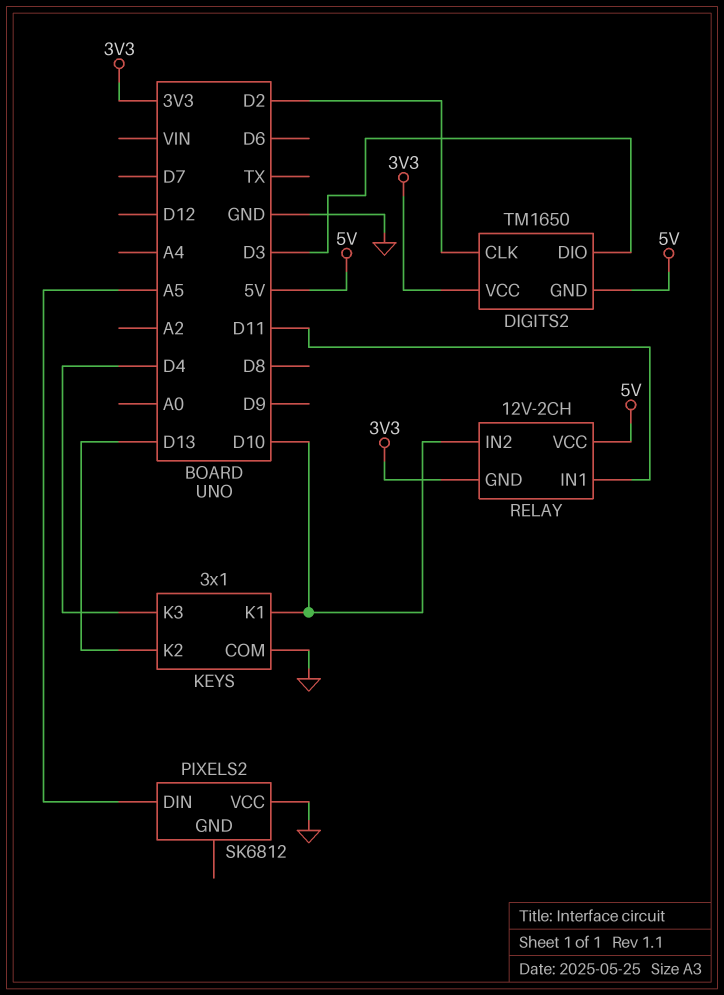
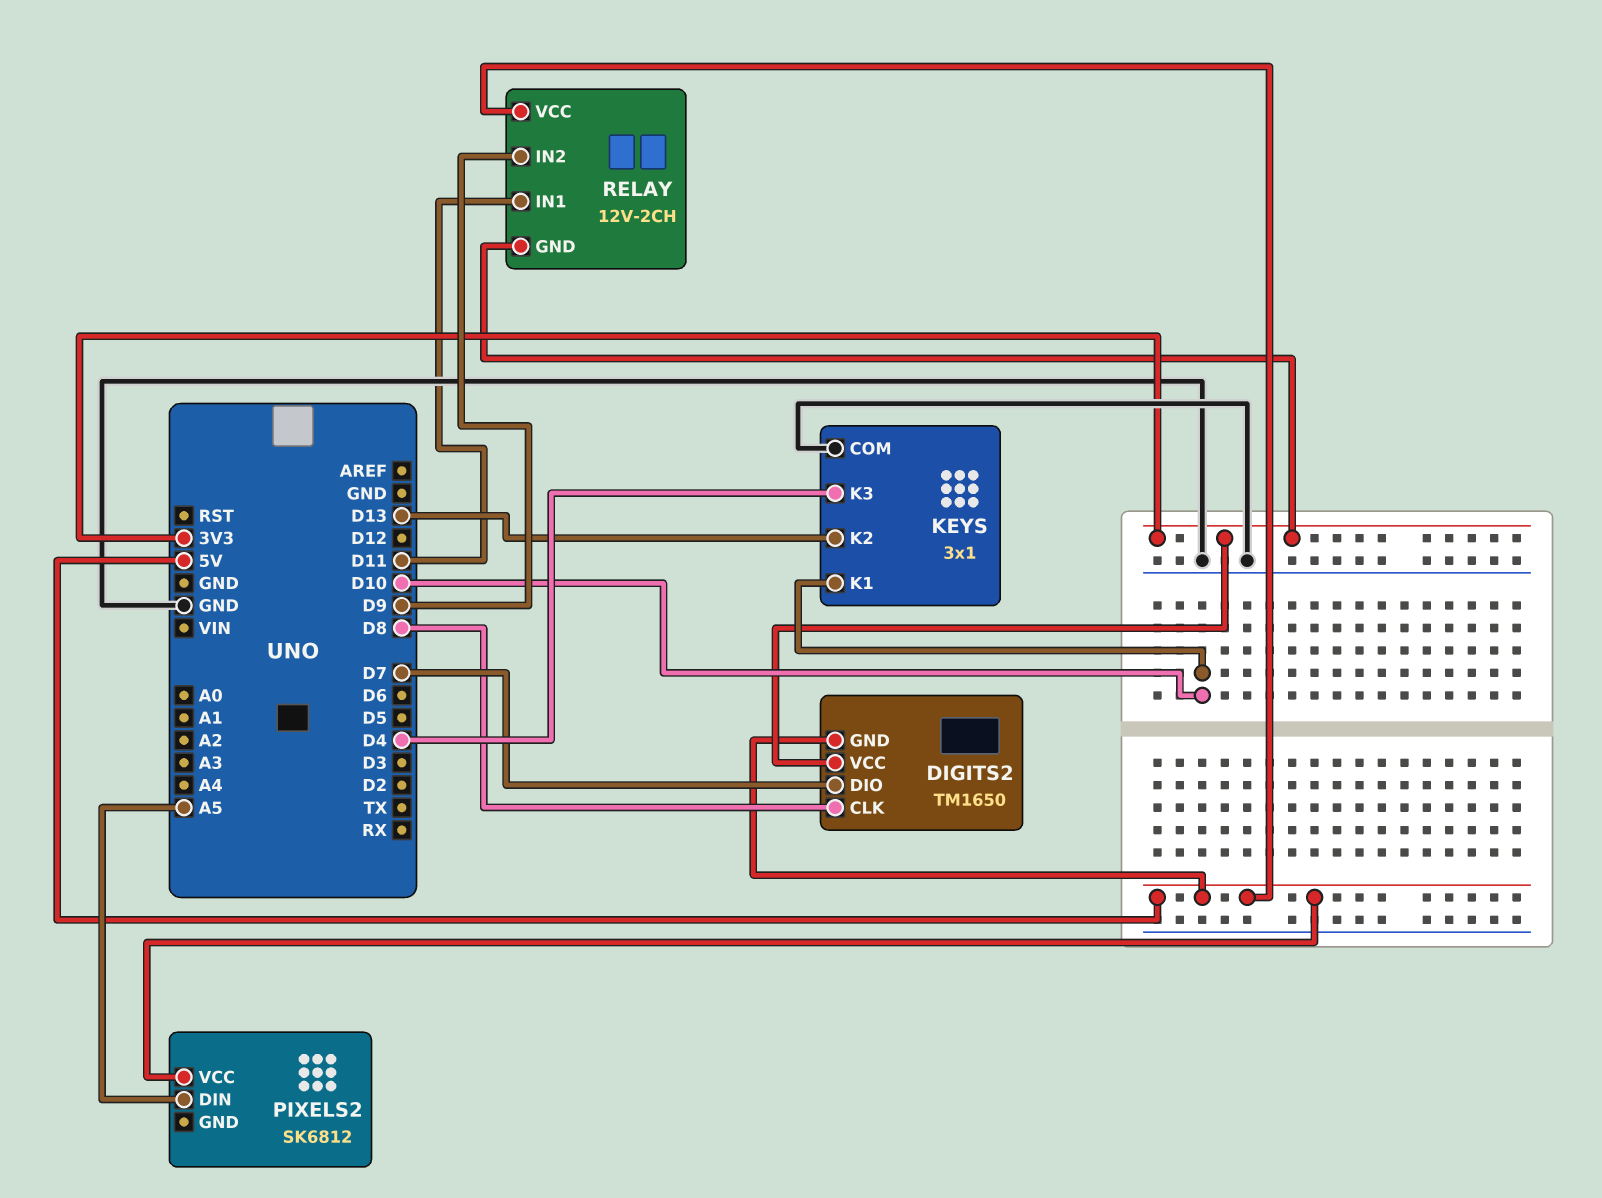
DIGITS2 pin CLK: D2 -> D8
DIGITS2 pin DIO: D3 -> D7
PIXELS2 pin VCC: GND -> 5V
RELAY pin IN2: D10 -> D9

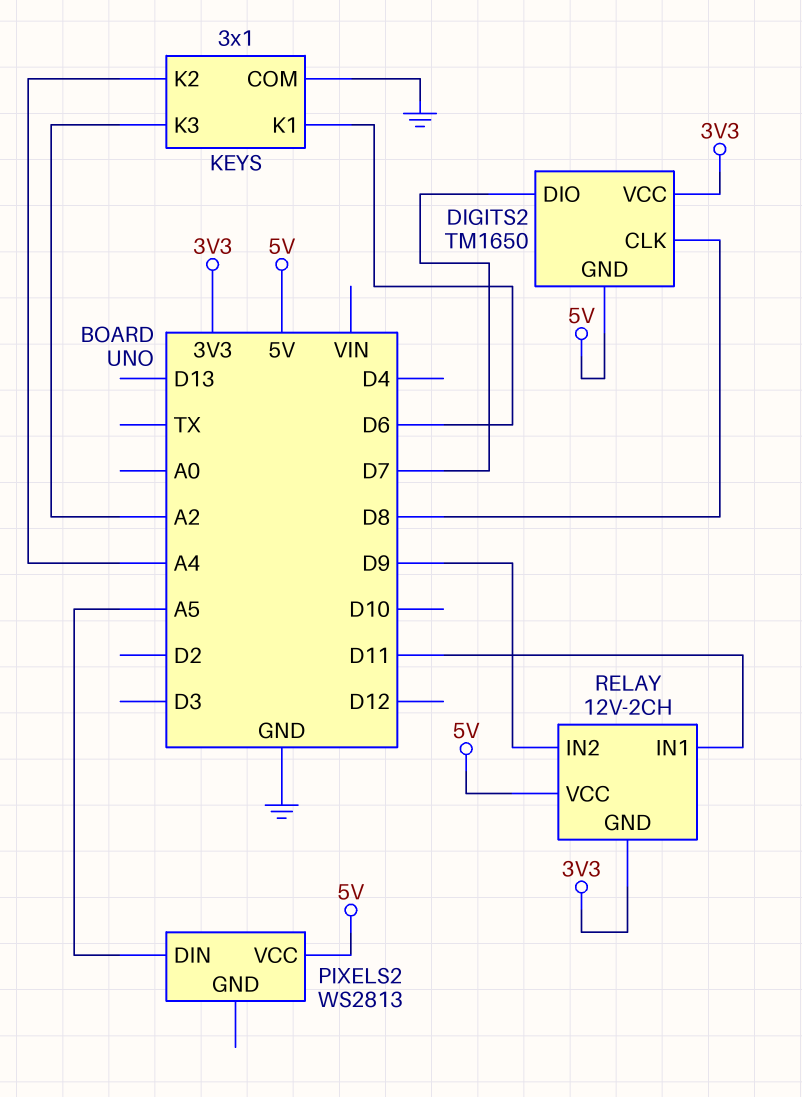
KEYS pin K1: D10 -> D6
KEYS pin K2: D13 -> A4
KEYS pin K3: D4 -> A2
PIXELS2: SK6812 -> WS2813

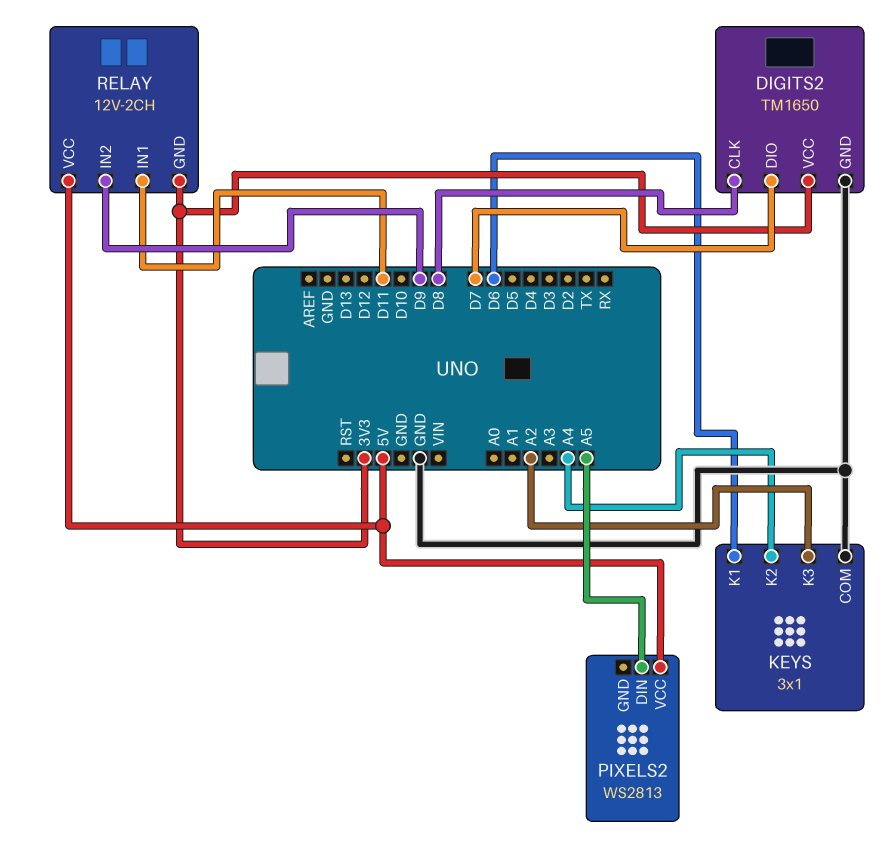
DIGITS2 pin GND: 5V -> GND

